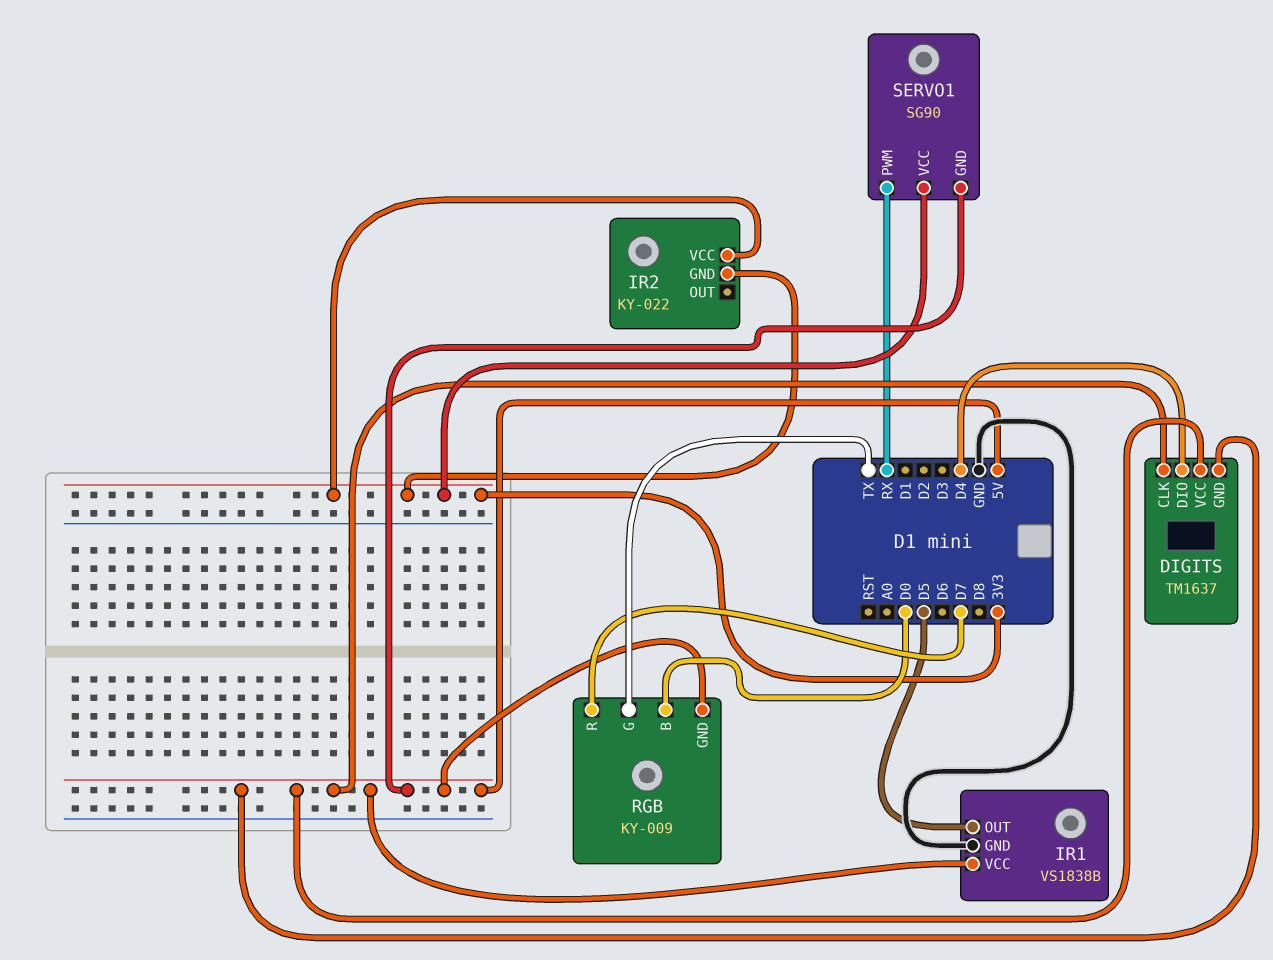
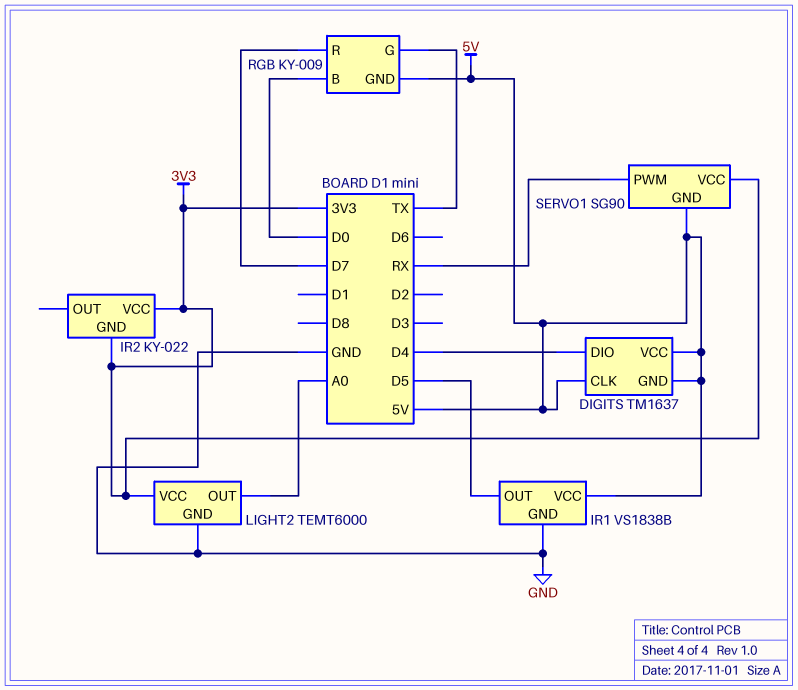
LIGHT2: none -> TEMT6000
LIGHT2 pin GND: none -> GND
LIGHT2 pin OUT: none -> A0
LIGHT2 pin VCC: none -> 3V3

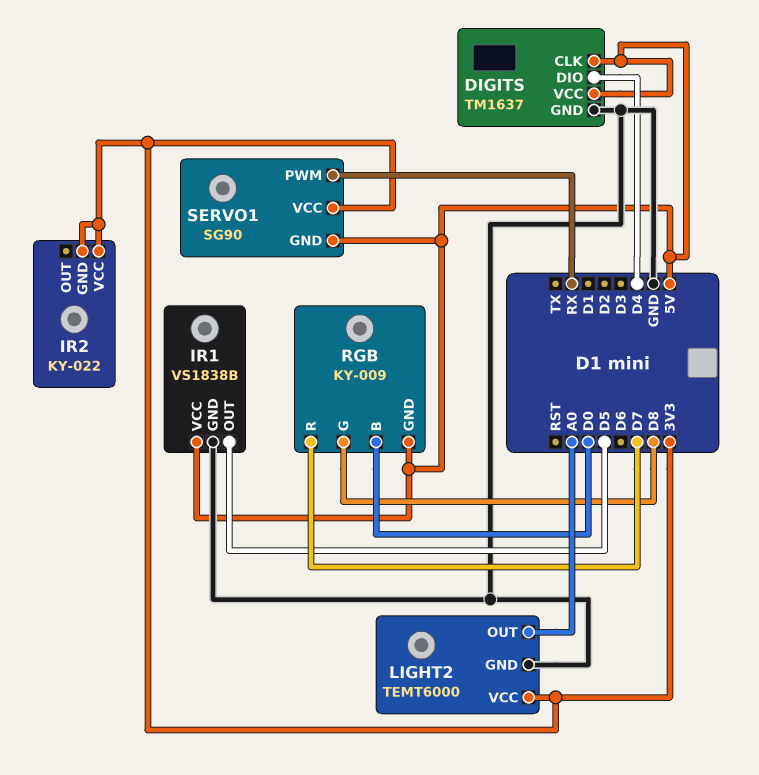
DIGITS pin GND: 5V -> GND
RGB pin G: TX -> D8

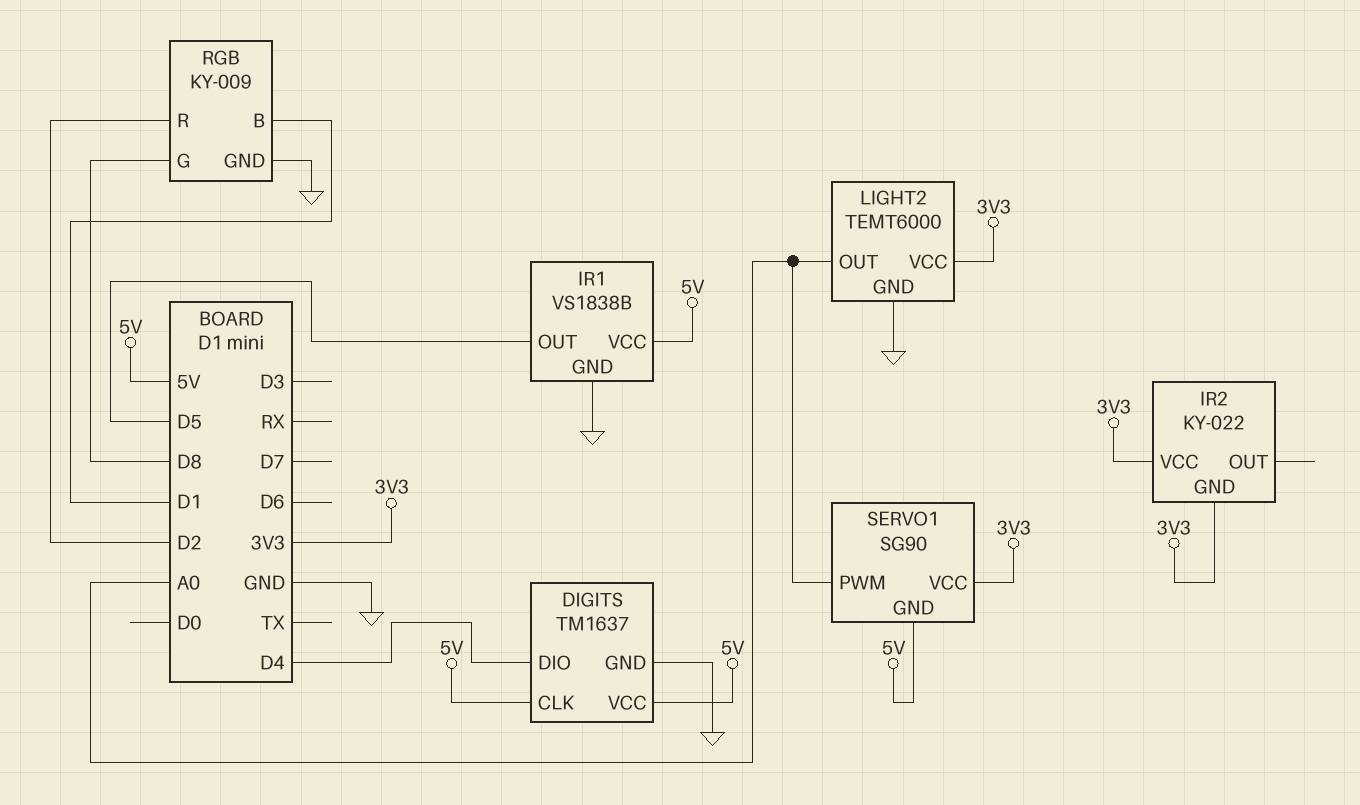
RGB pin B: D0 -> D1
RGB pin GND: 5V -> GND
RGB pin R: D7 -> D2
SERVO1 pin PWM: RX -> A0

